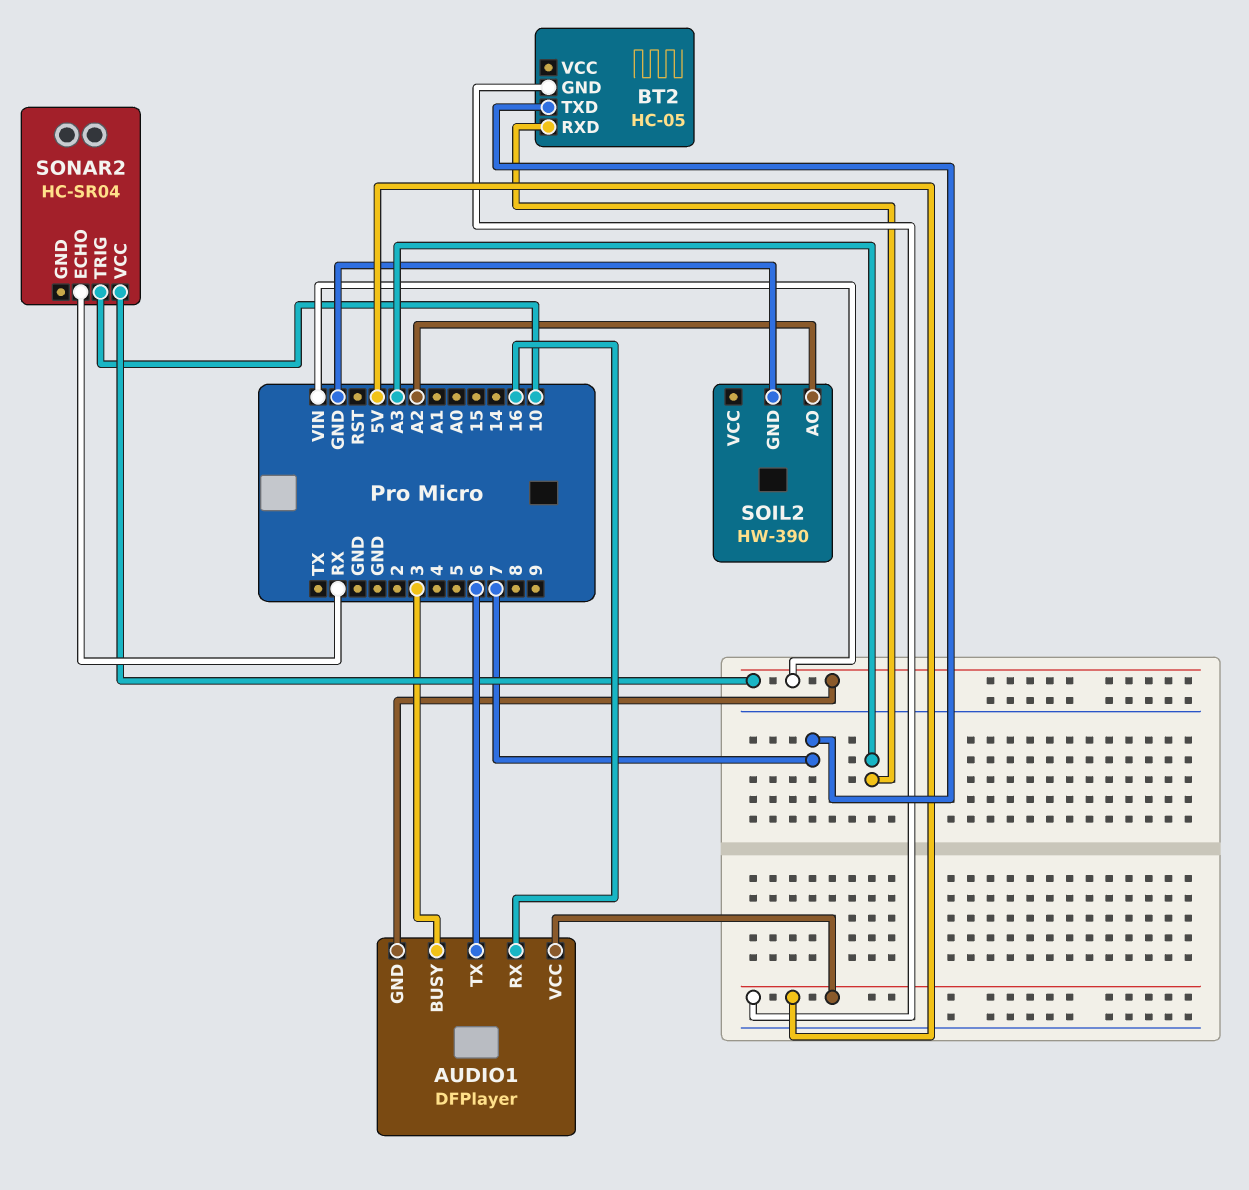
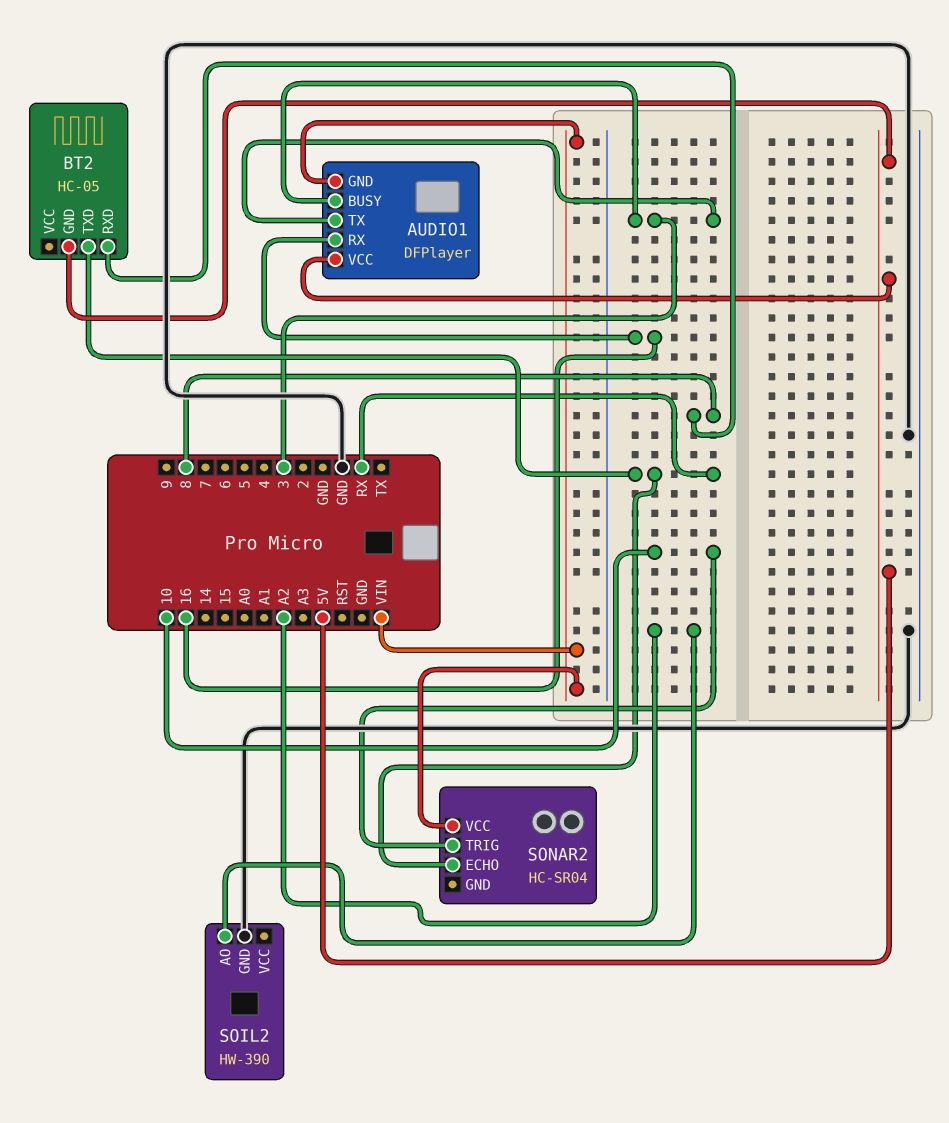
AUDIO1 pin TX: 6 -> 3
BT2 pin RXD: A3 -> 8
BT2 pin TXD: 7 -> RX

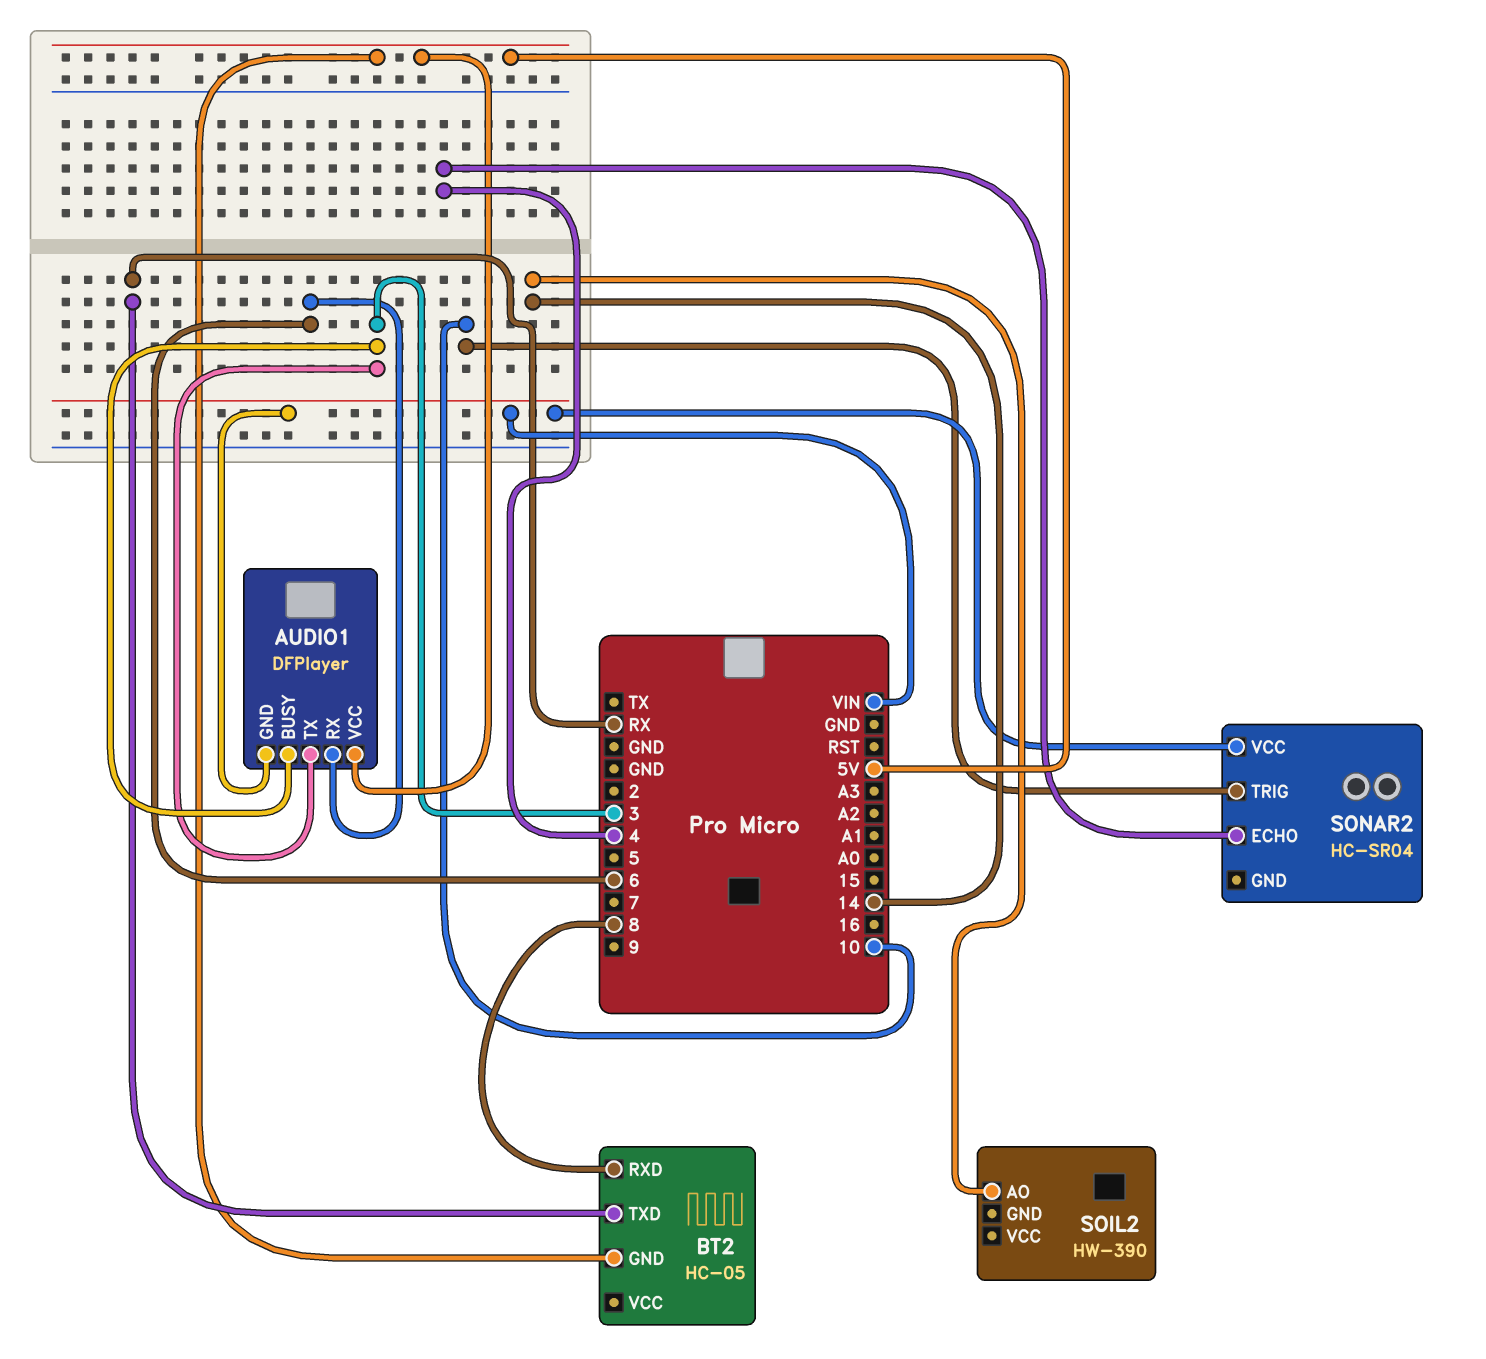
AUDIO1 pin RX: 16 -> 6
SOIL2 pin AO: A2 -> 14
SOIL2 pin GND: GND -> none
SONAR2 pin ECHO: RX -> 4

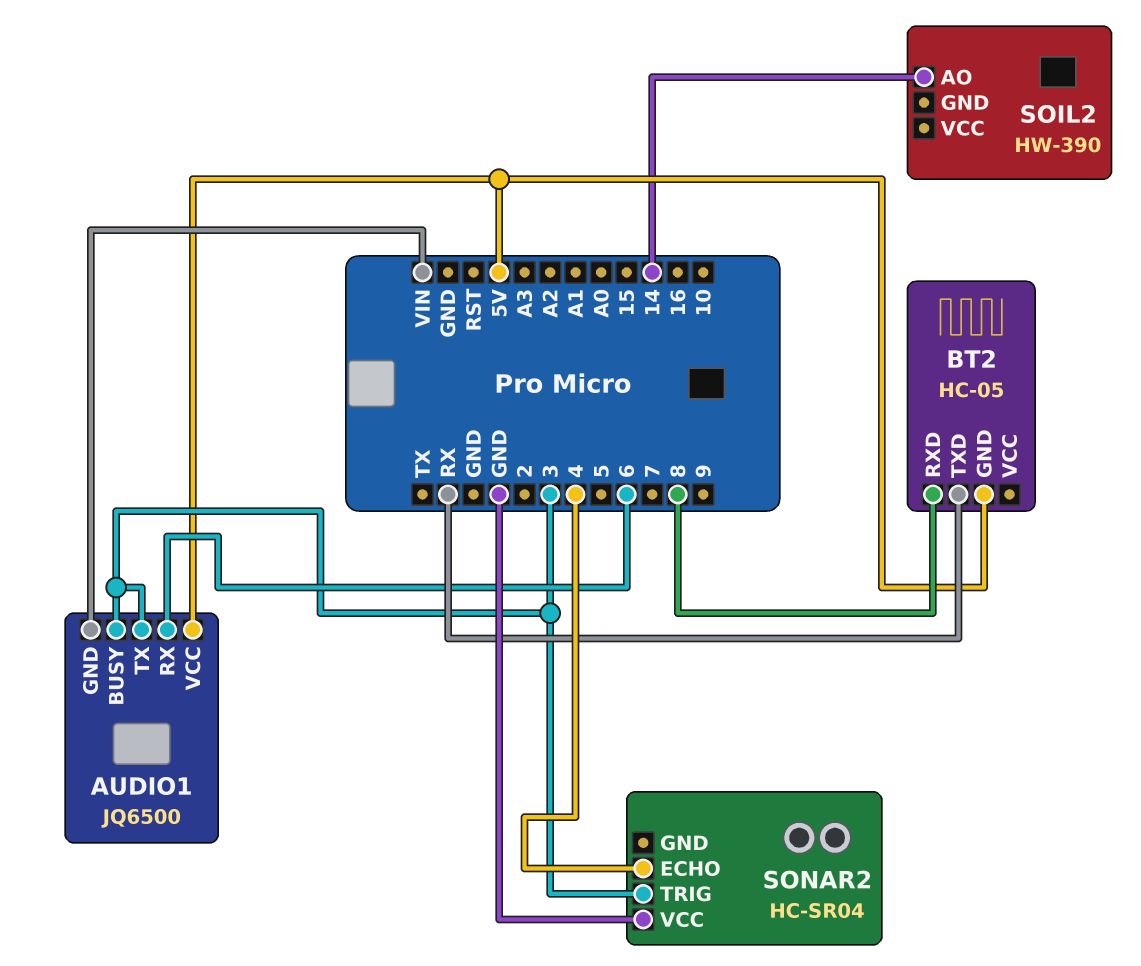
AUDIO1: DFPlayer -> JQ6500
SONAR2 pin TRIG: 10 -> 3
SONAR2 pin VCC: VIN -> GND

